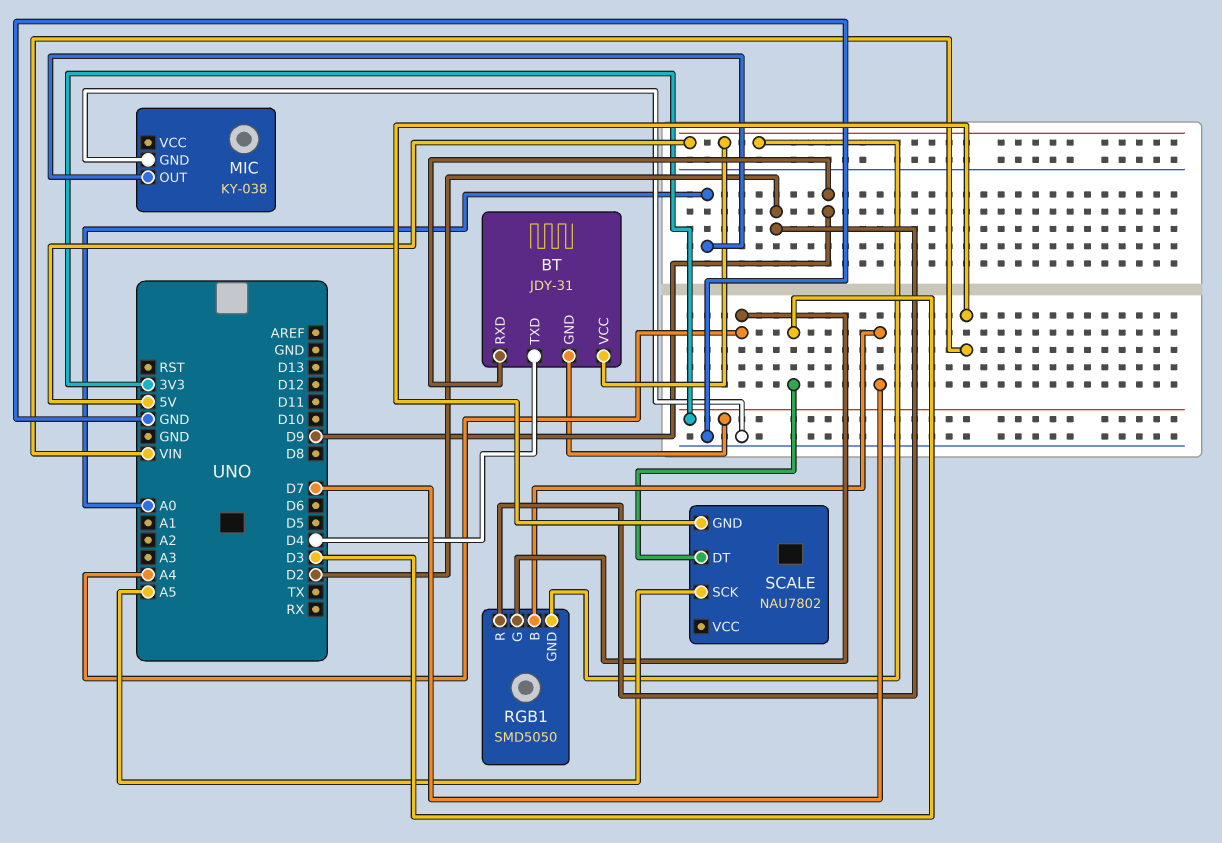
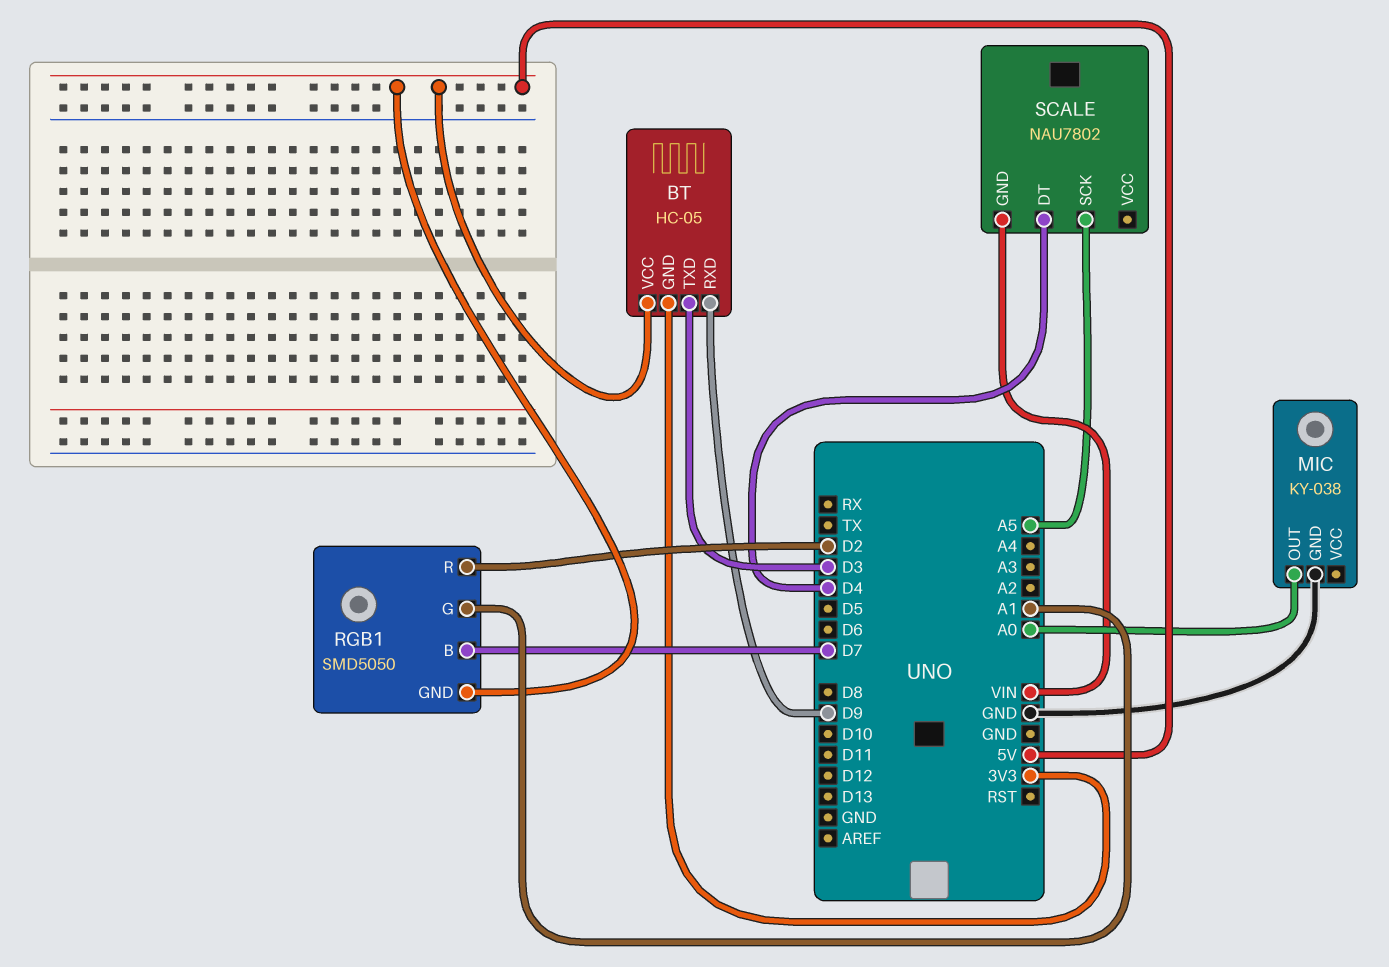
BT: JDY-31 -> HC-05
BT pin TXD: D4 -> D3
RGB1 pin G: A4 -> A1
SCALE pin DT: D3 -> D4

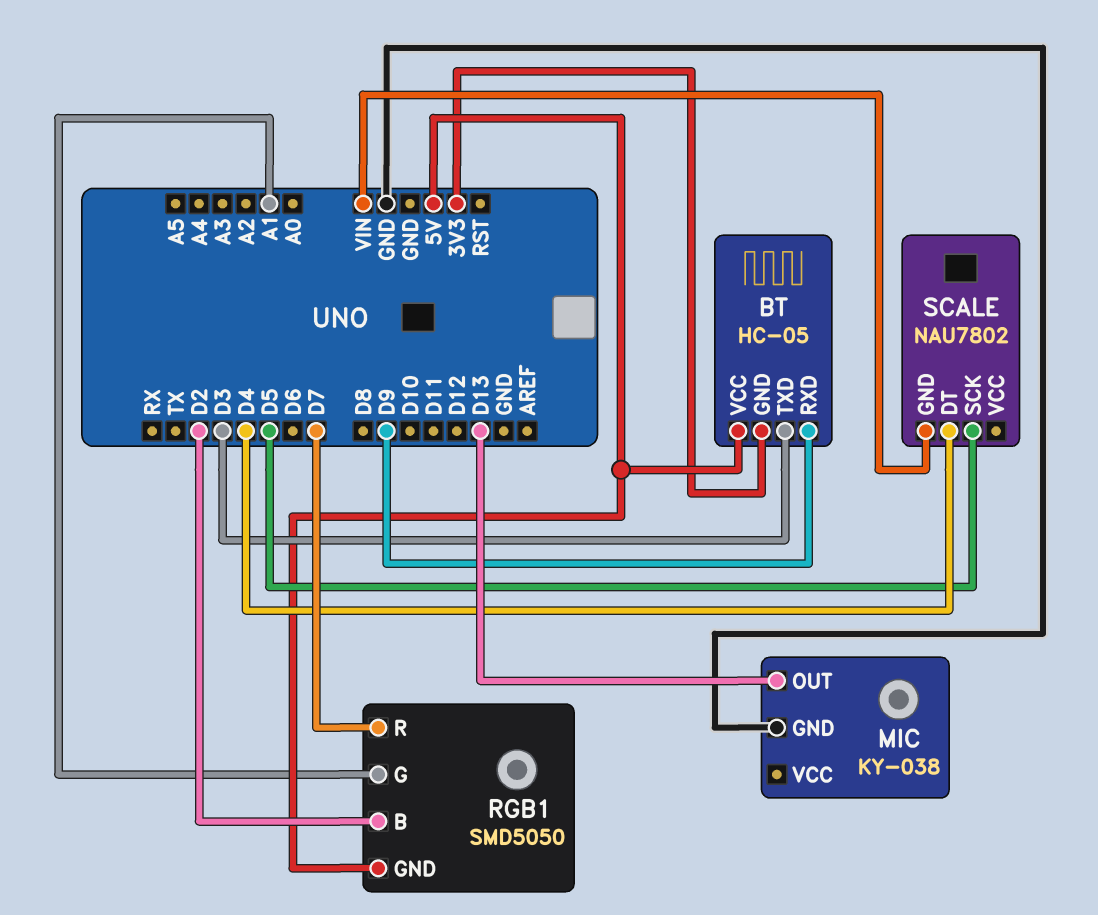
MIC pin OUT: A0 -> D13
RGB1 pin B: D7 -> D2
RGB1 pin R: D2 -> D7
SCALE pin SCK: A5 -> D5

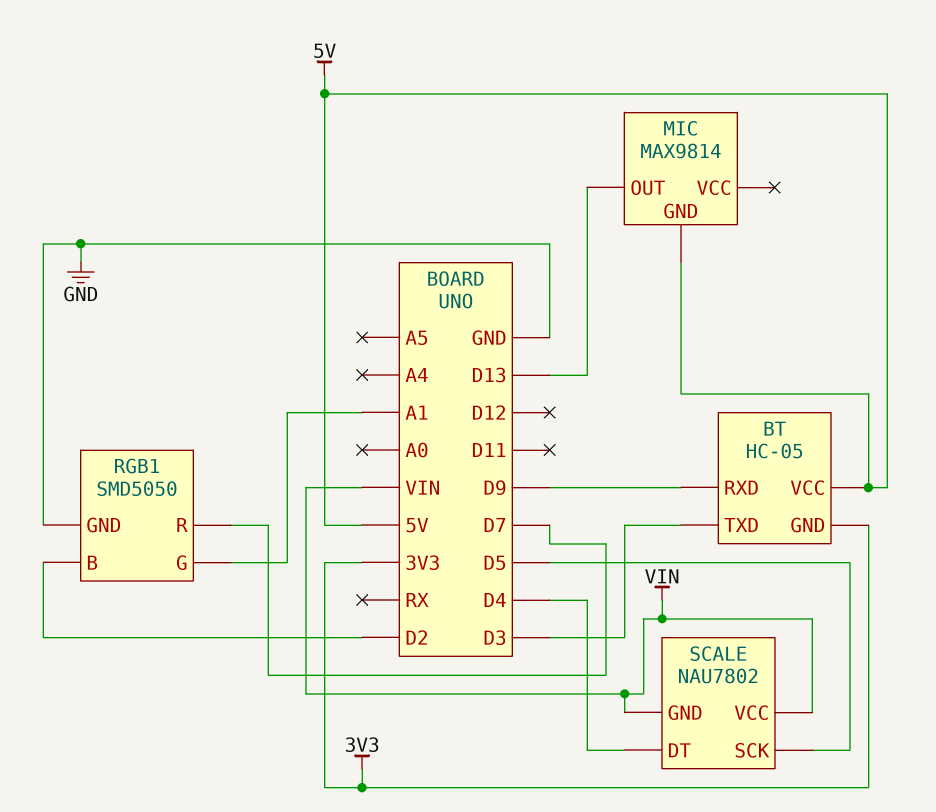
MIC: KY-038 -> MAX9814
MIC pin GND: GND -> 5V
RGB1 pin GND: 5V -> GND
SCALE pin VCC: none -> VIN

